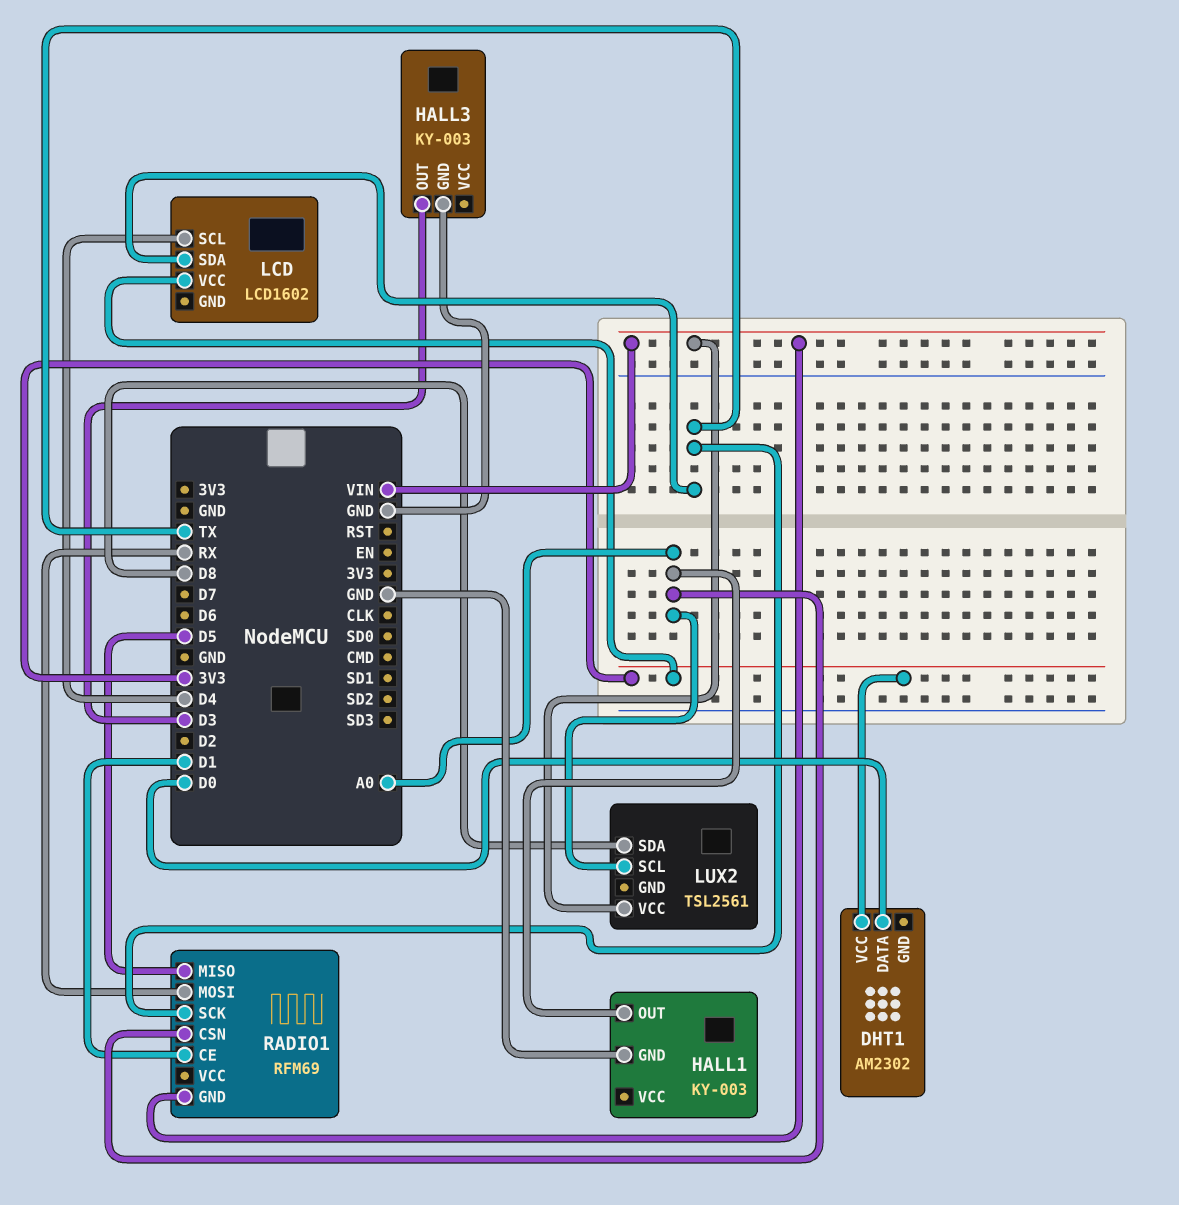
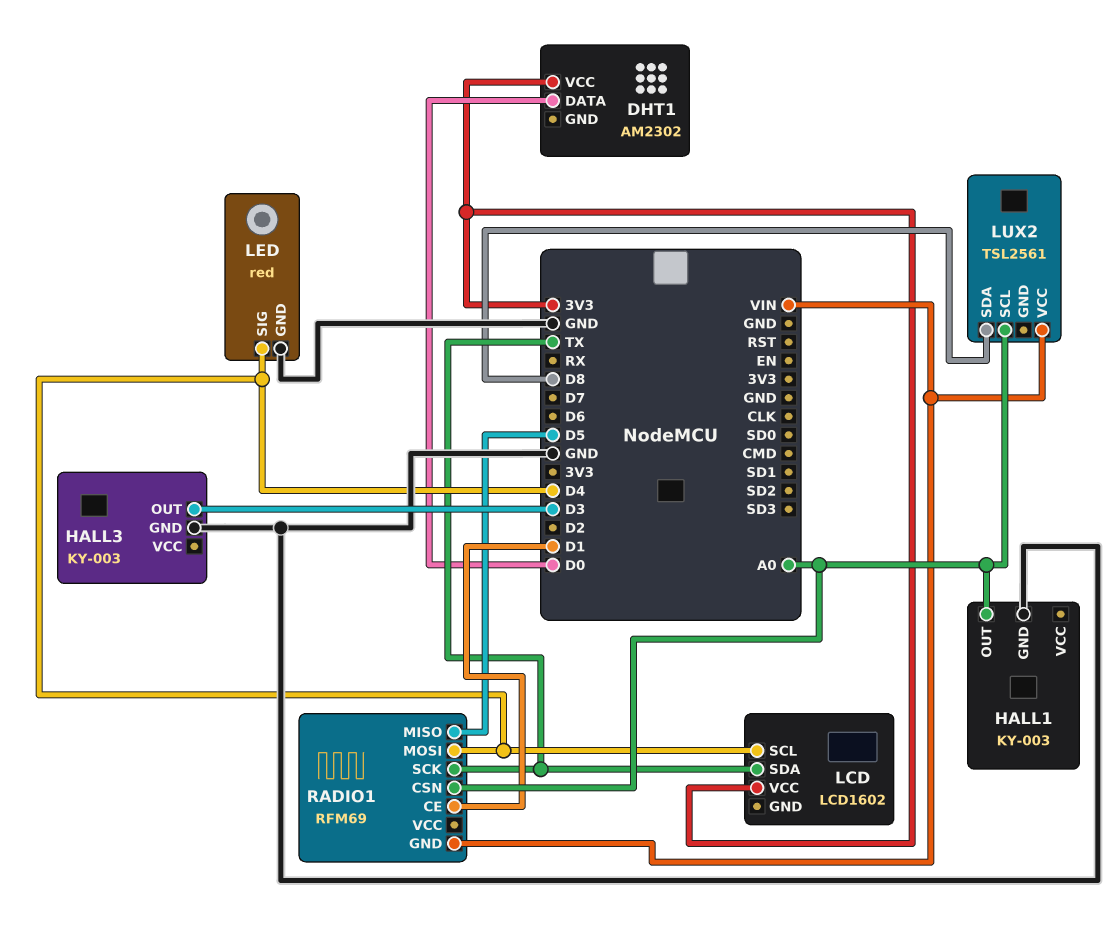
LED: none -> red
LED pin GND: none -> GND
LED pin SIG: none -> D4
RADIO1 pin MOSI: RX -> D4

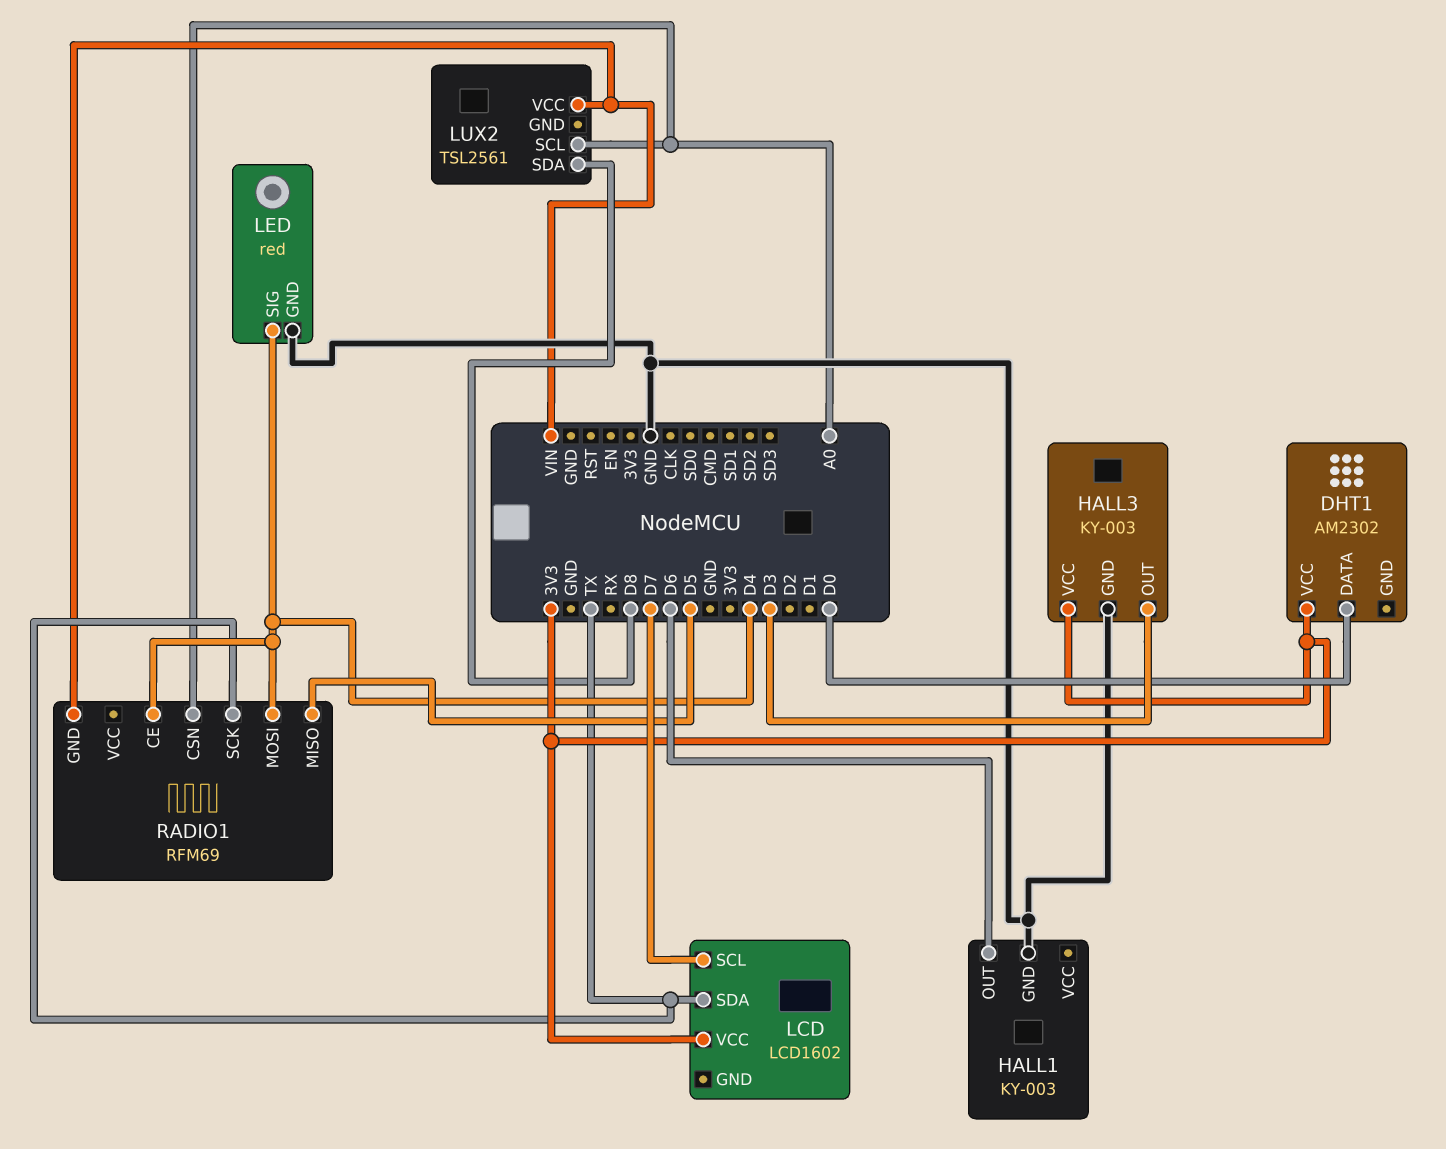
HALL1 pin OUT: A0 -> D6
HALL3 pin VCC: none -> 3V3
LCD pin SCL: D4 -> D7
RADIO1 pin CE: D1 -> D4

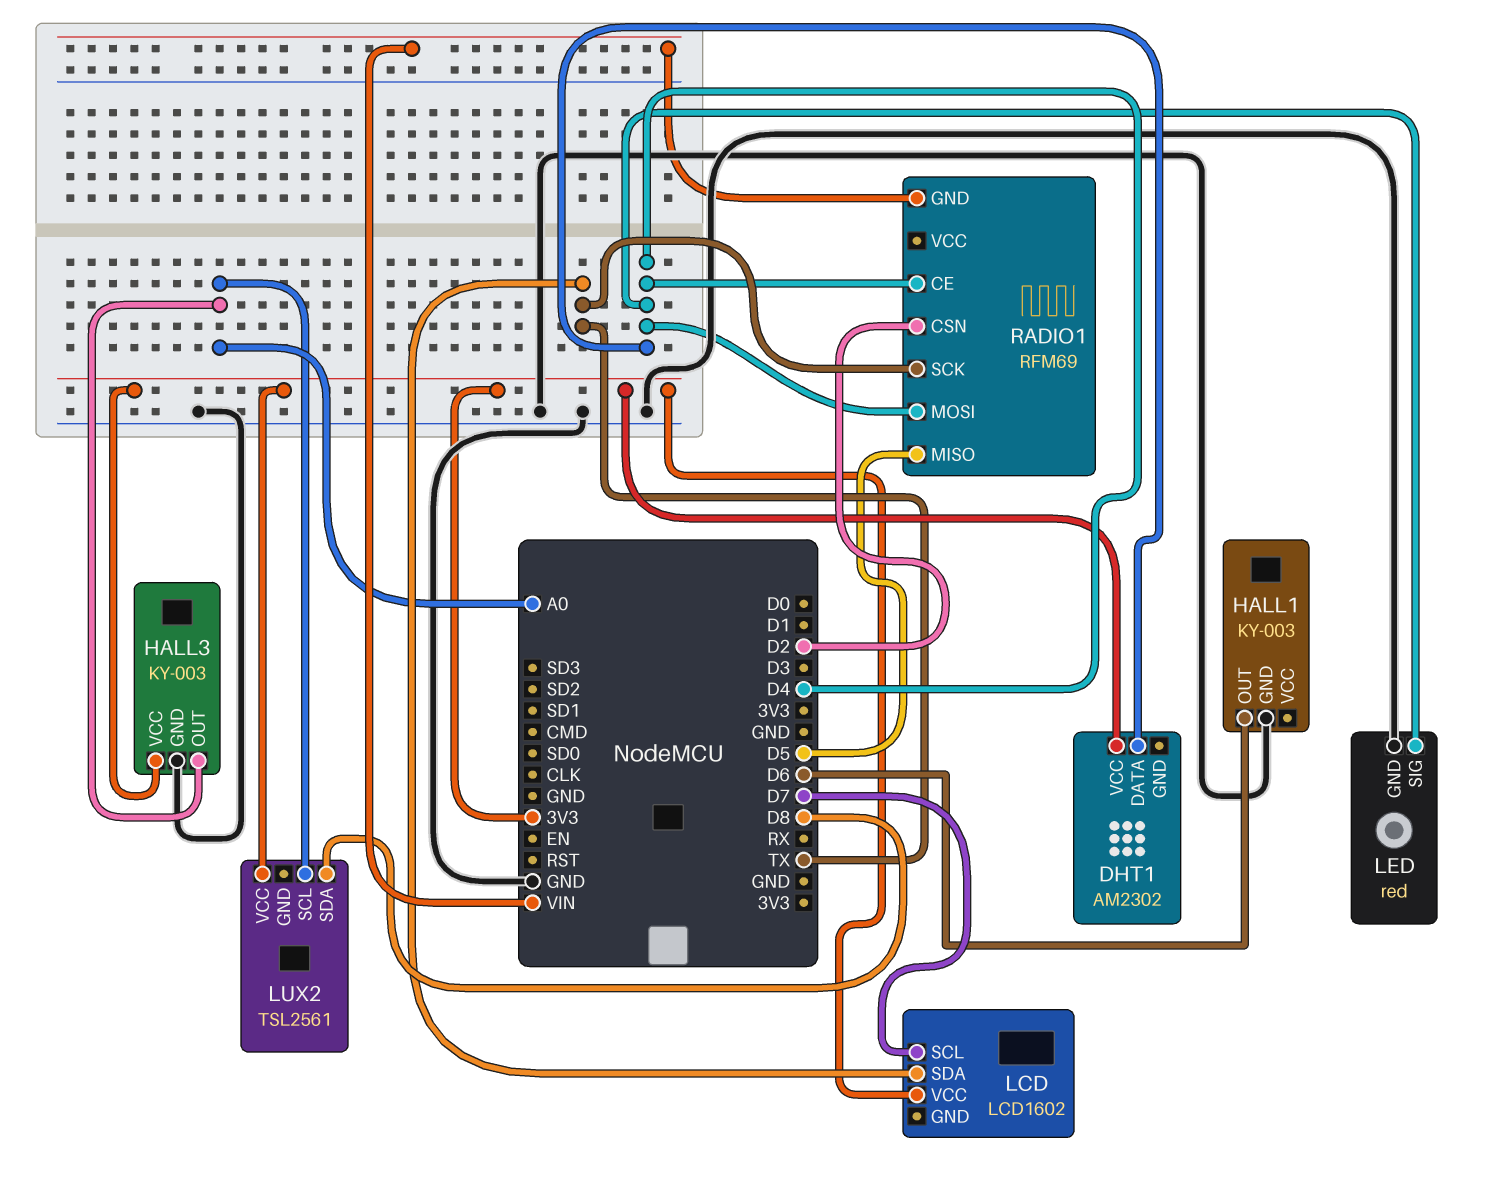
DHT1 pin DATA: D0 -> D4
HALL3 pin OUT: D3 -> A0
LUX2 pin VCC: VIN -> 3V3
RADIO1 pin CSN: A0 -> D2

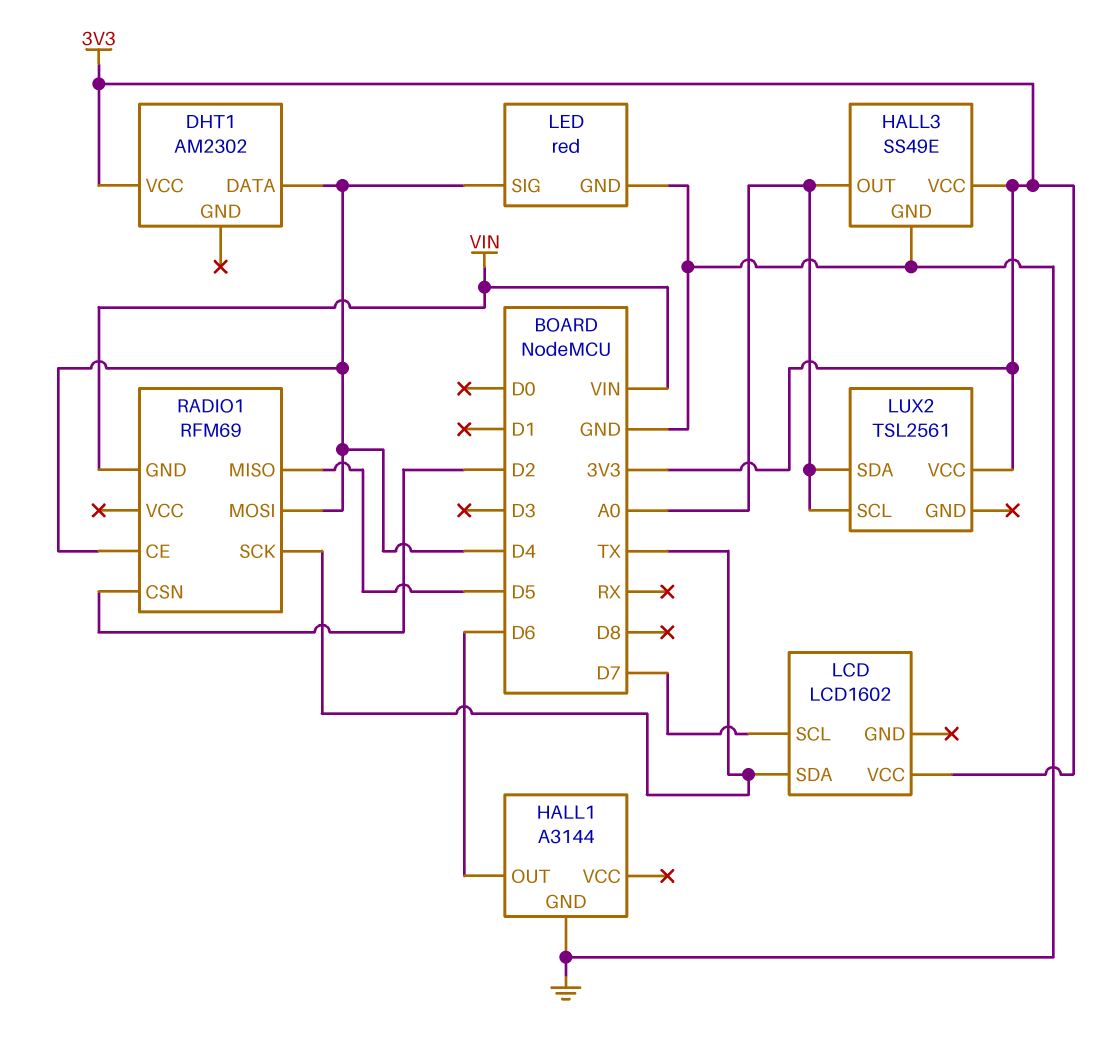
HALL1: KY-003 -> A3144
HALL3: KY-003 -> SS49E
LUX2 pin SDA: D8 -> A0

